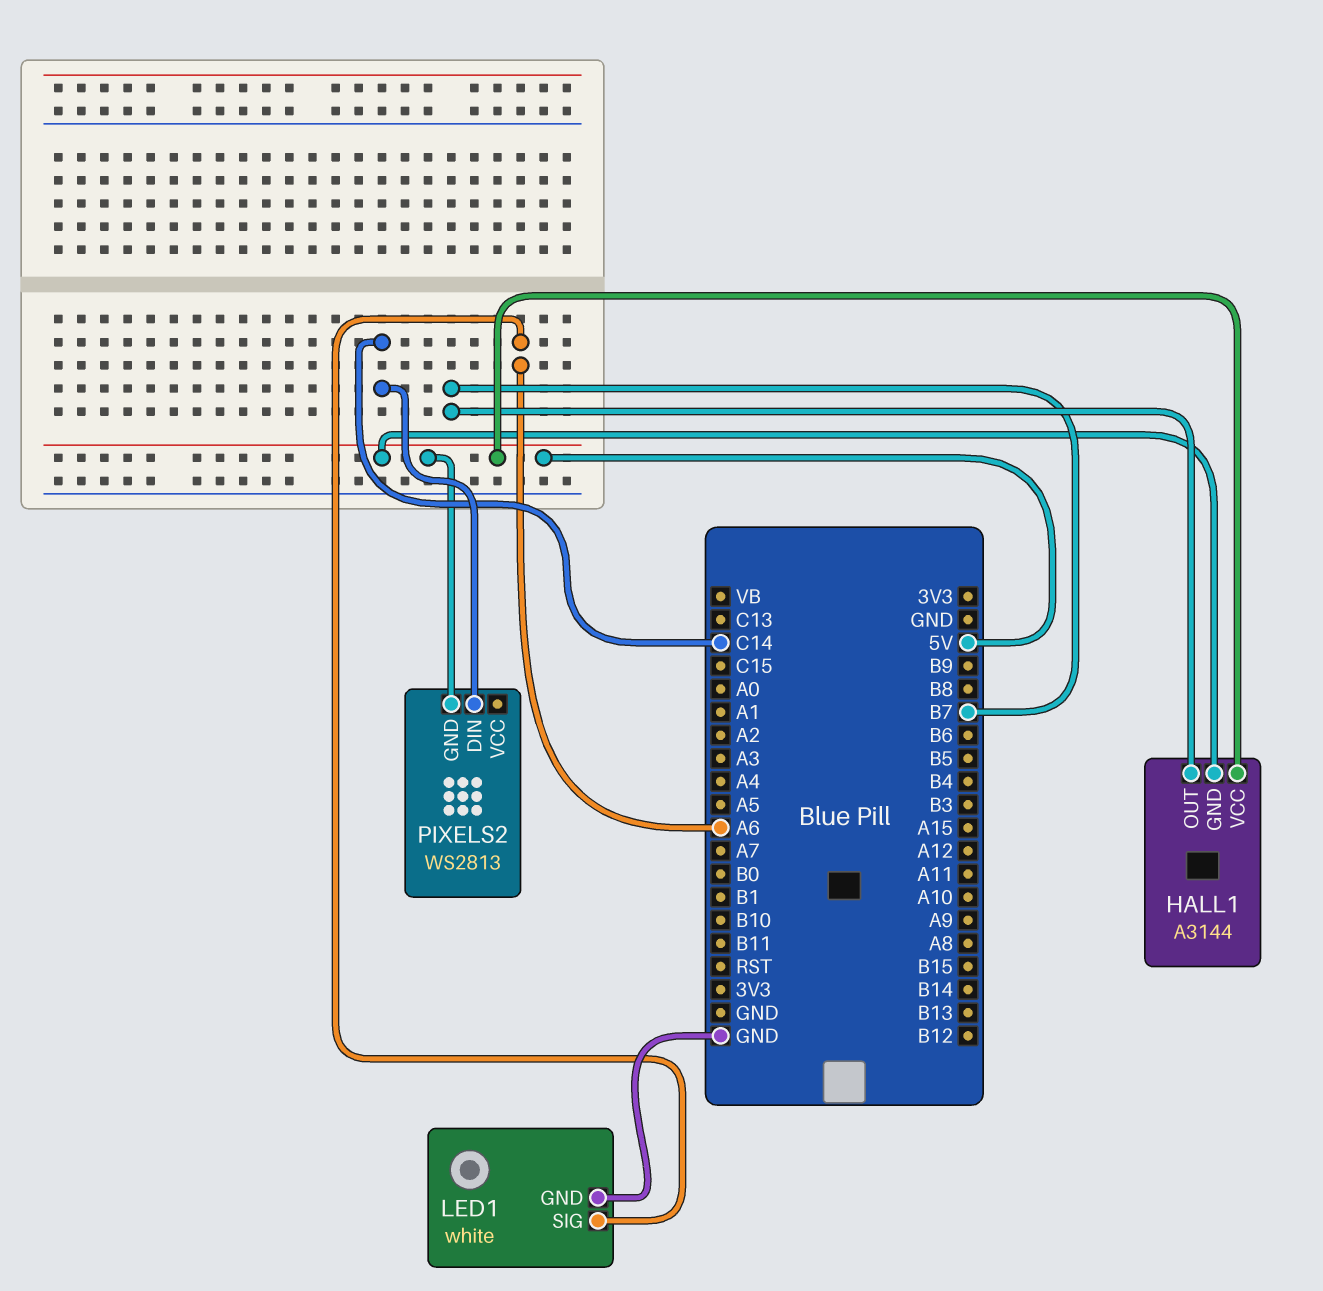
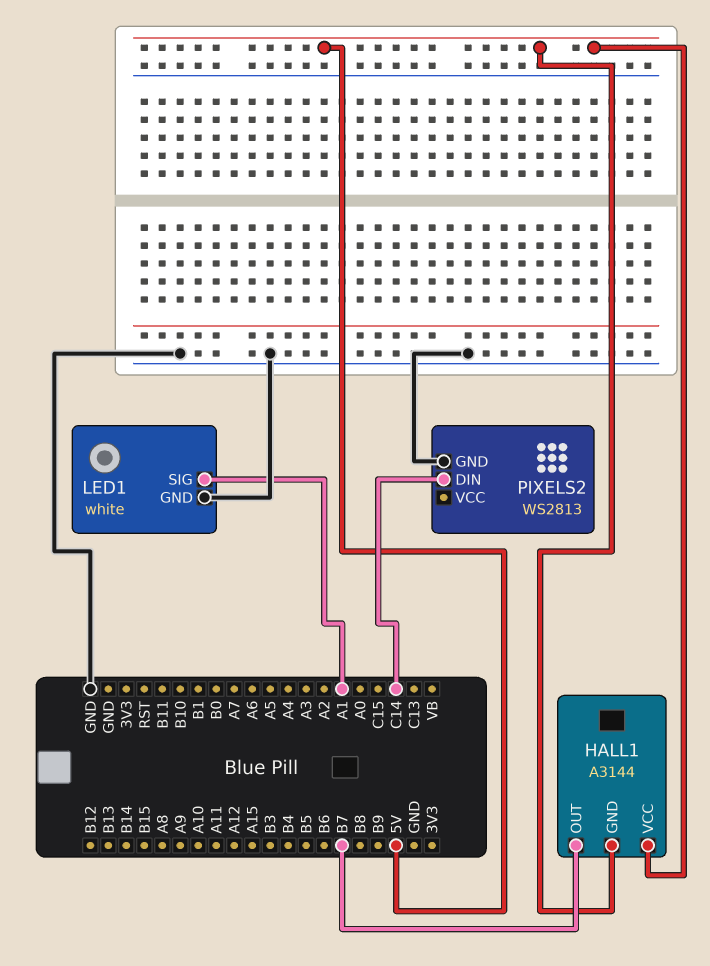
LED1 pin SIG: A6 -> A1
PIXELS2 pin GND: 5V -> GND

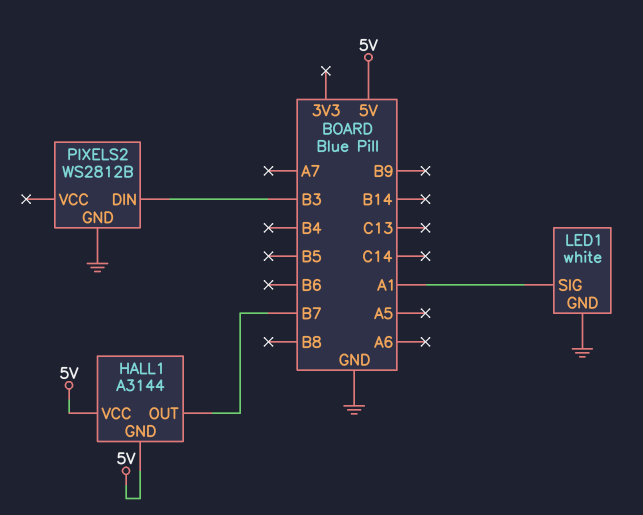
PIXELS2: WS2813 -> WS2812B
PIXELS2 pin DIN: C14 -> B3

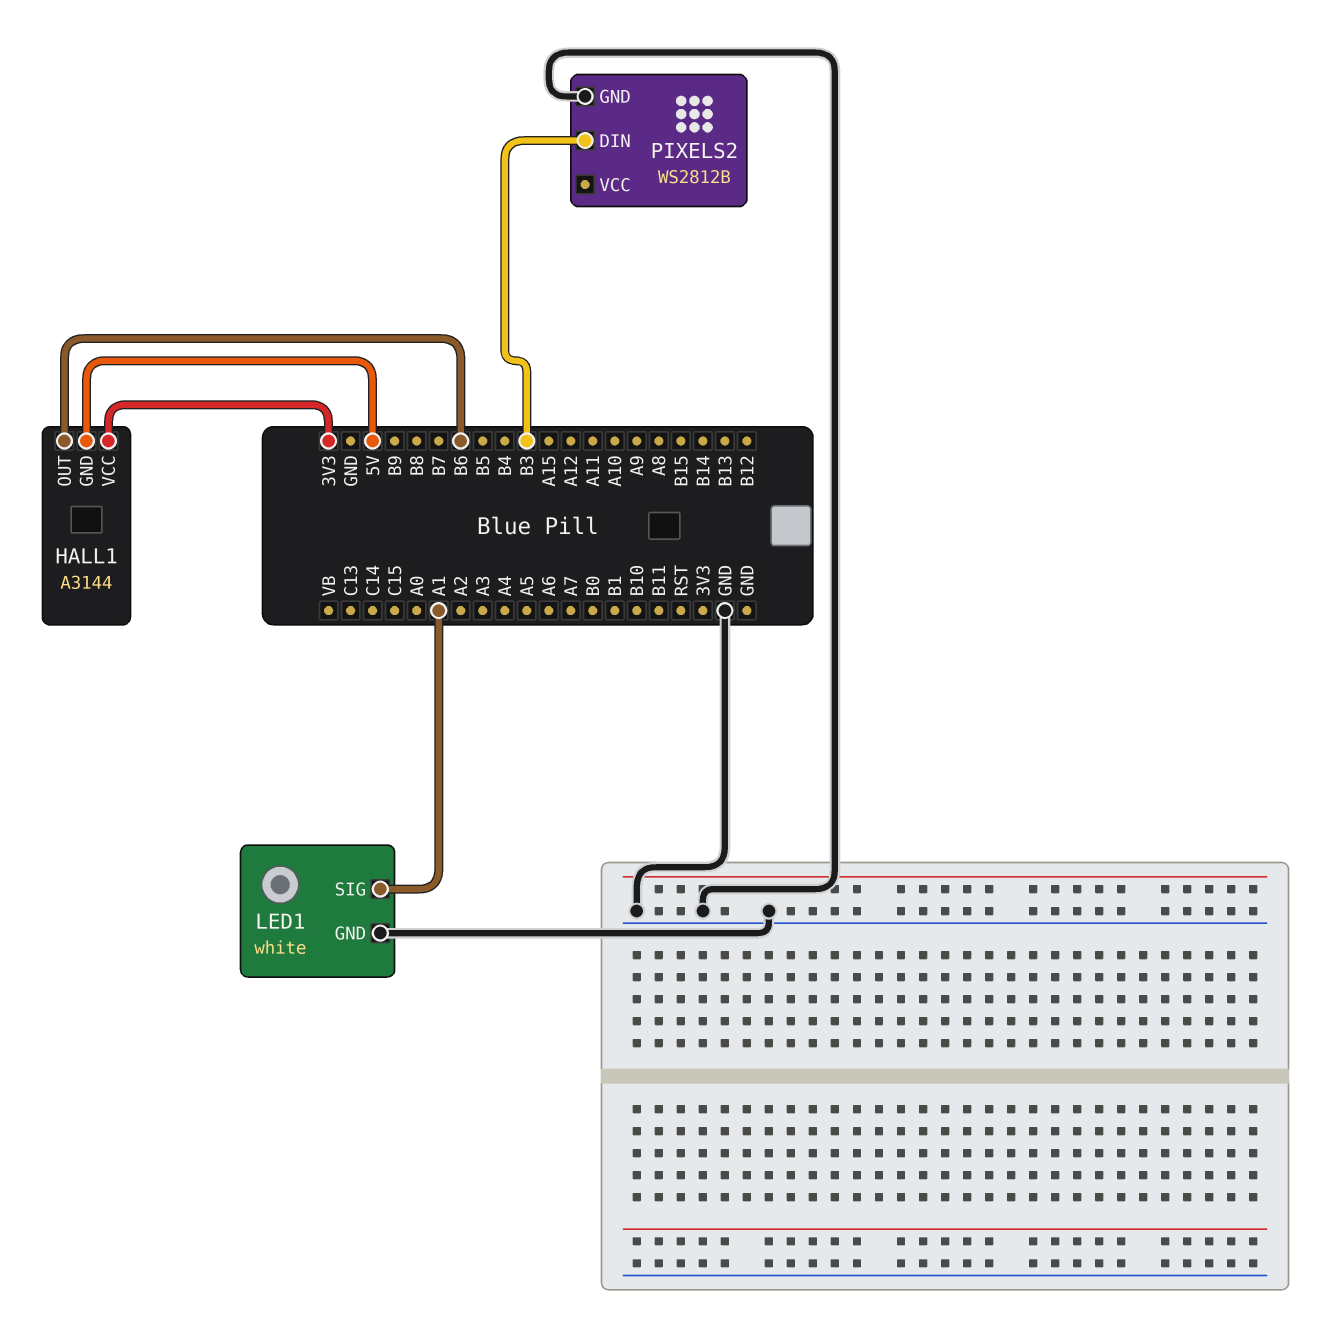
HALL1 pin OUT: B7 -> B6
HALL1 pin VCC: 5V -> 3V3

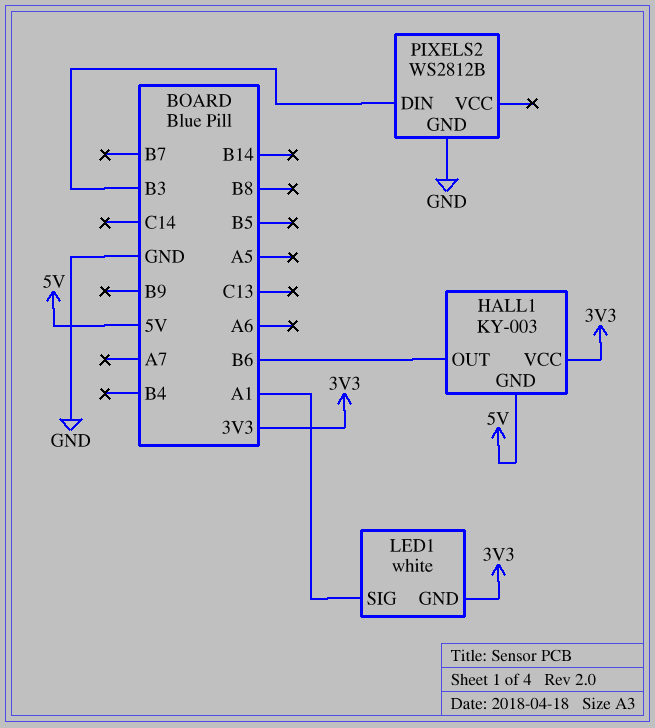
HALL1: A3144 -> KY-003
LED1 pin GND: GND -> 3V3

